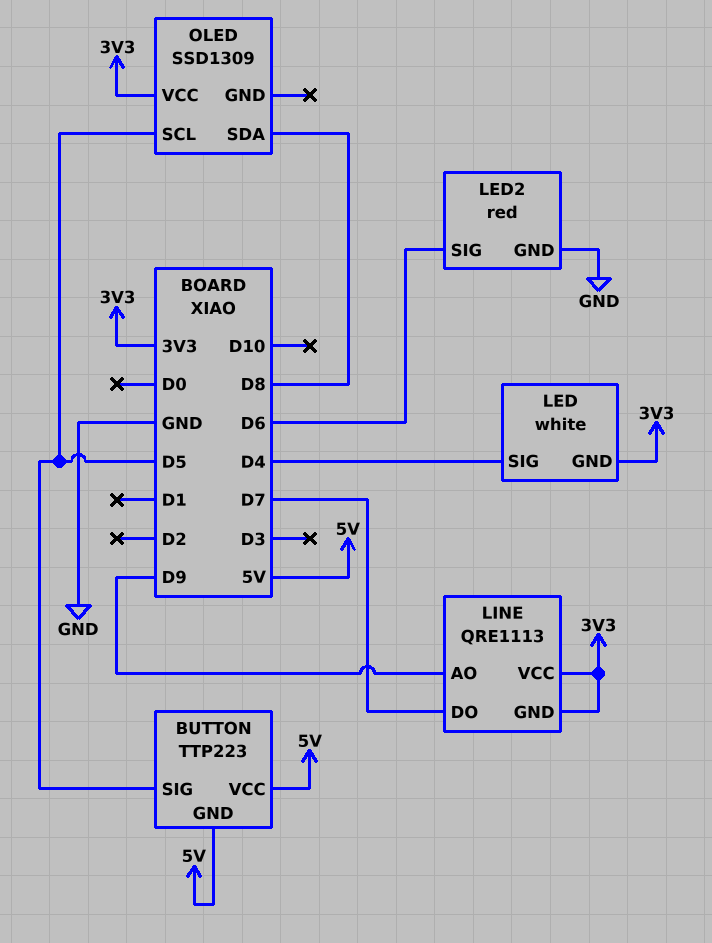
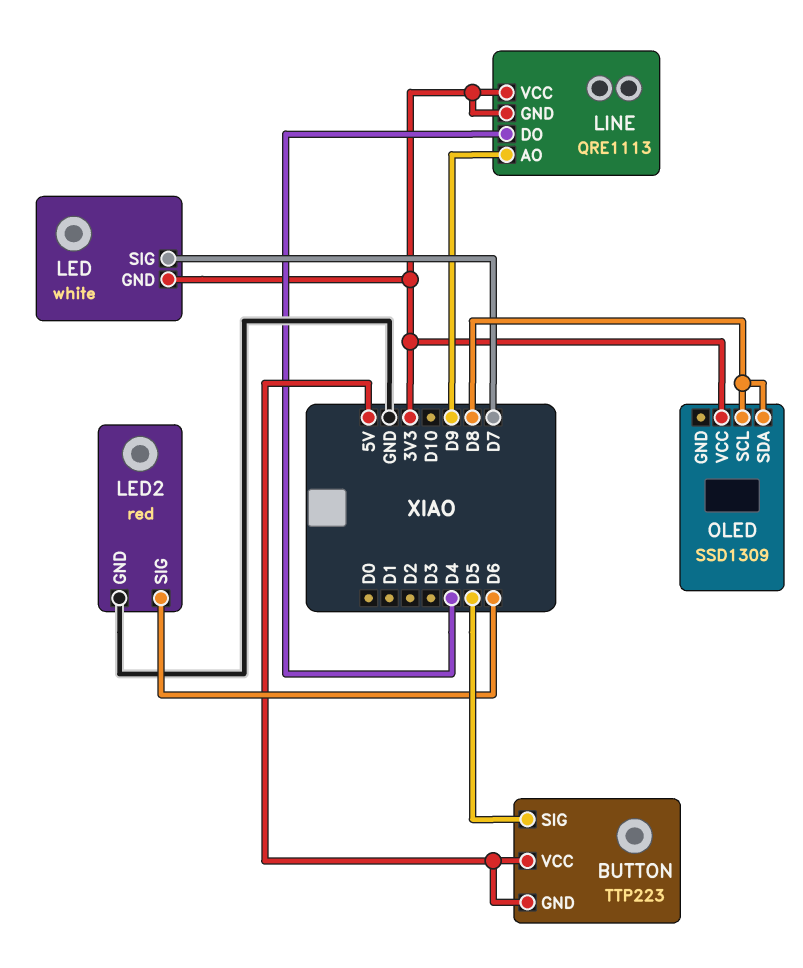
LED pin SIG: D4 -> D7
LINE pin DO: D7 -> D4
OLED pin SCL: D5 -> D8

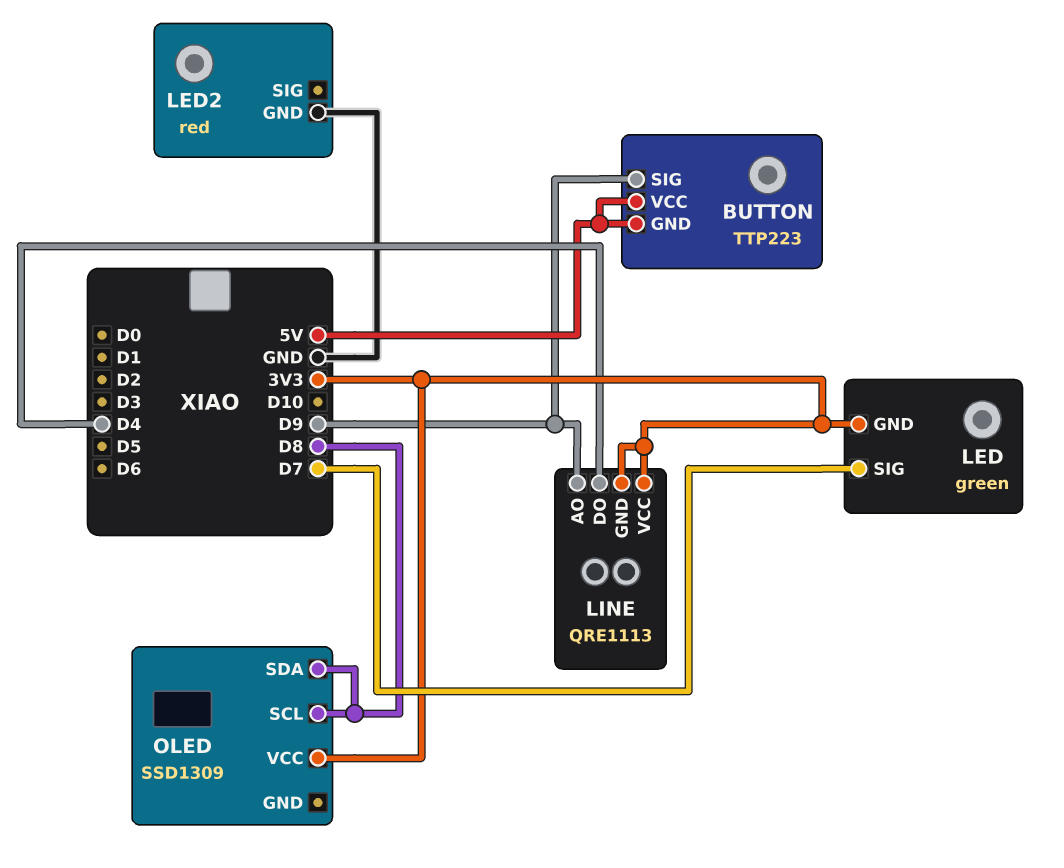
BUTTON pin SIG: D5 -> D9
LED: white -> green
LED2 pin SIG: D6 -> none

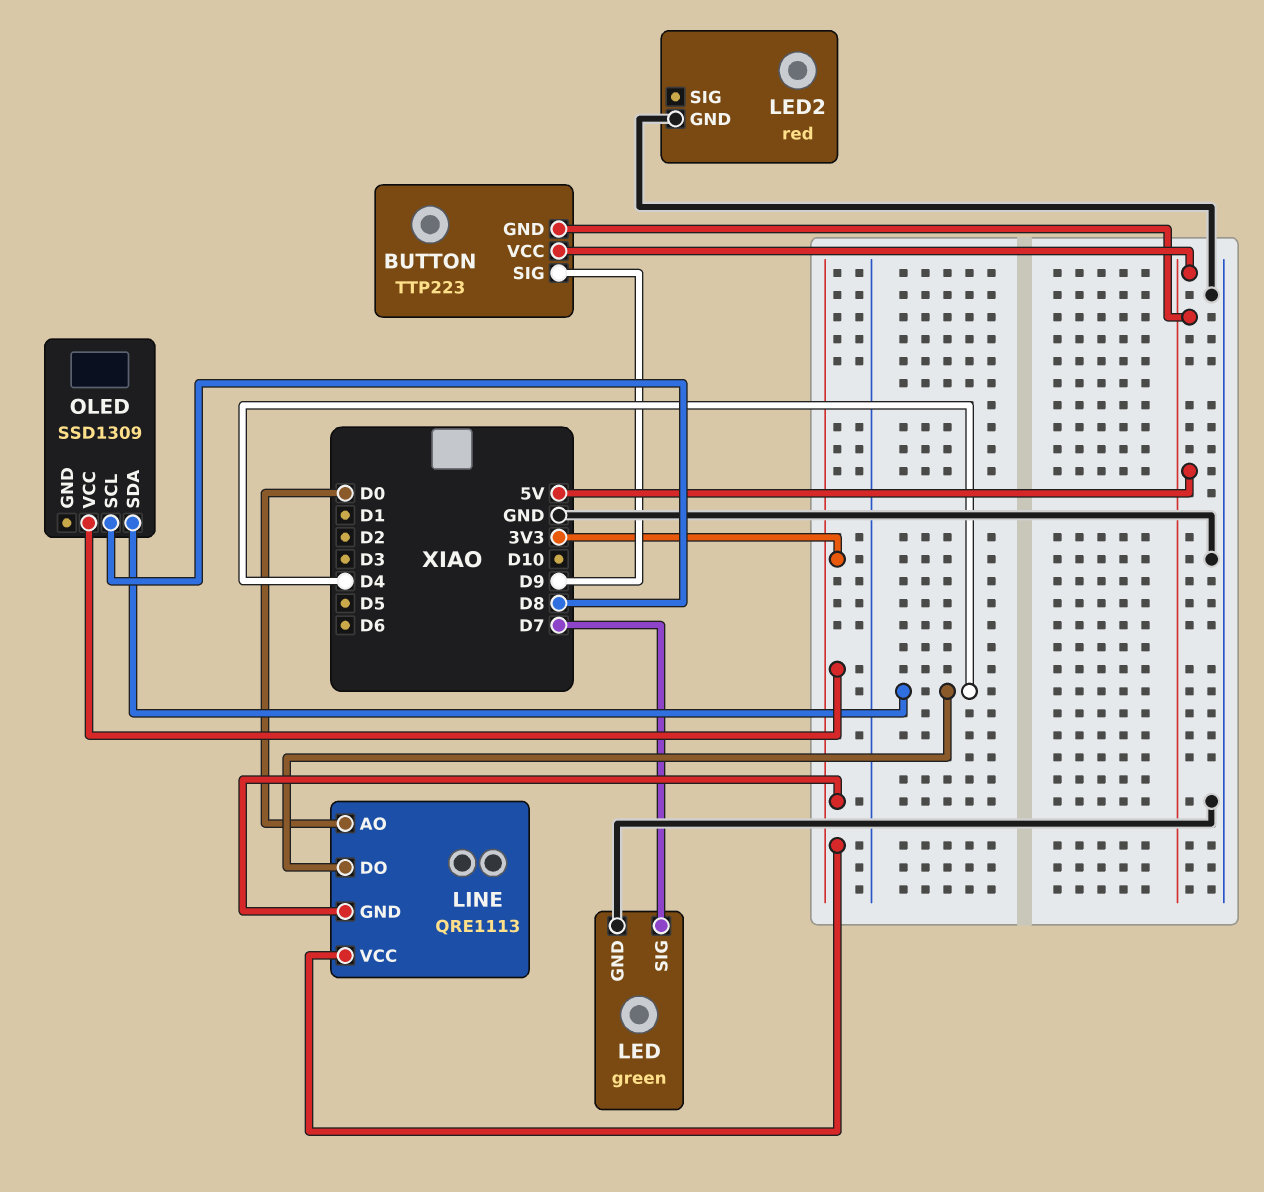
LED pin GND: 3V3 -> GND
LINE pin AO: D9 -> D0
OLED pin SDA: D8 -> D4

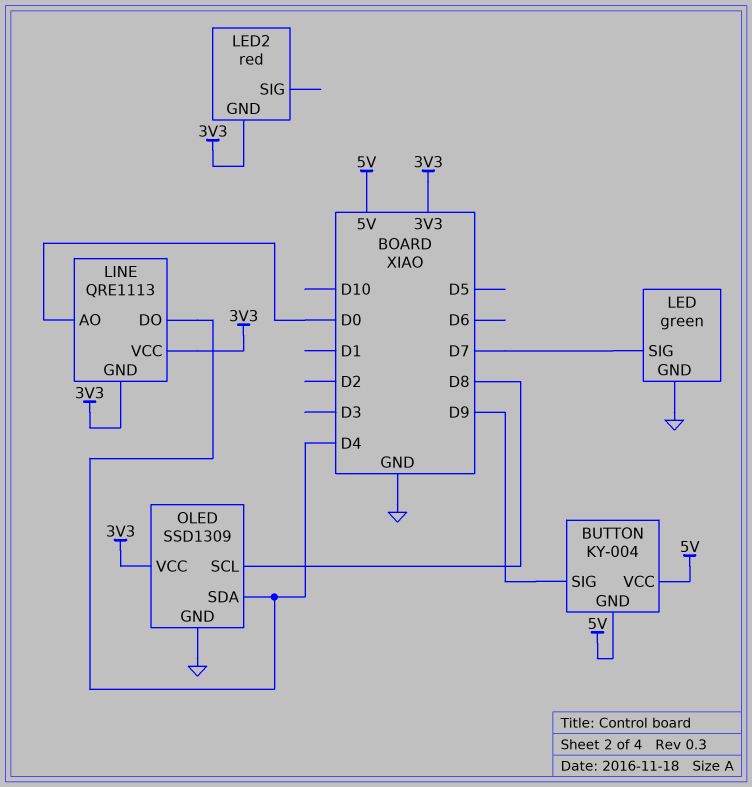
BUTTON: TTP223 -> KY-004
LED2 pin GND: GND -> 3V3
OLED pin GND: none -> GND

